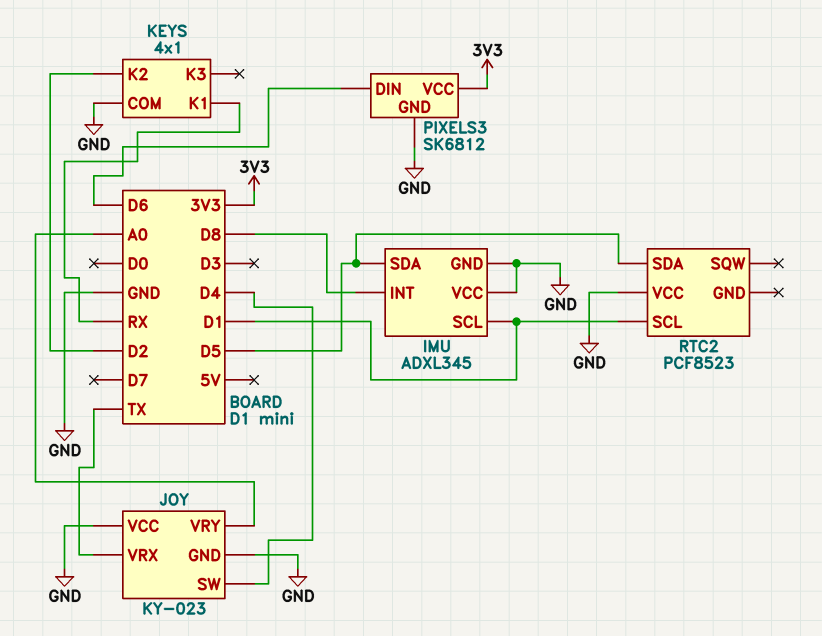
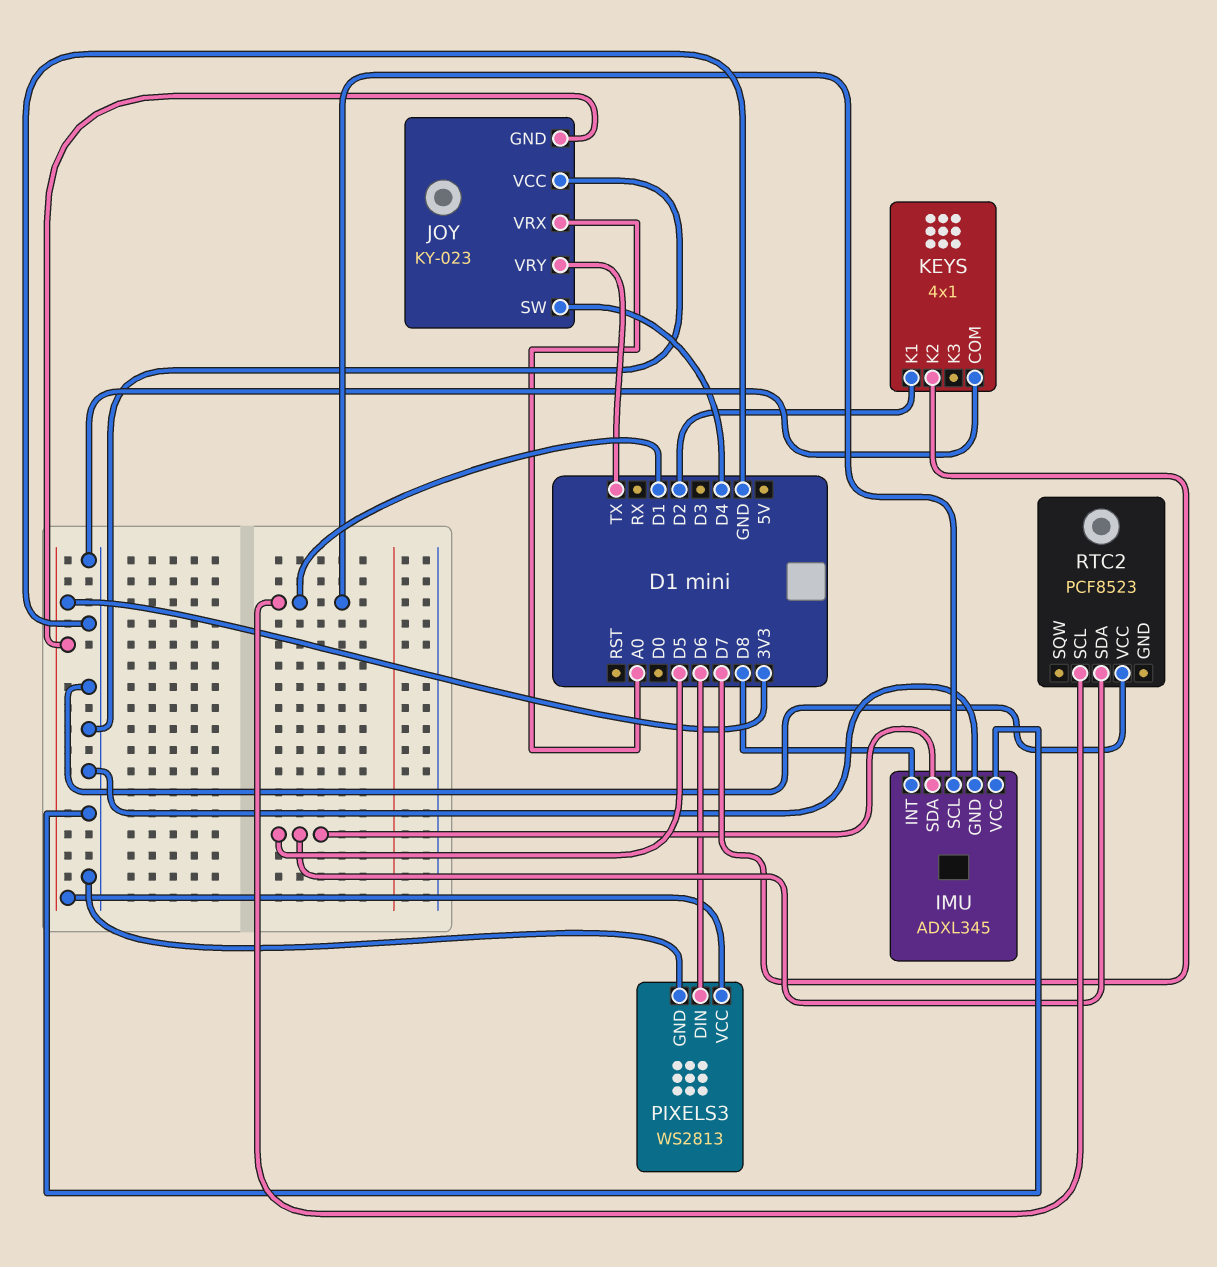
JOY pin GND: GND -> 3V3
JOY pin VRX: TX -> A0
JOY pin VRY: A0 -> TX
KEYS pin K1: RX -> D2
KEYS pin K2: D2 -> D7
PIXELS3: SK6812 -> WS2813

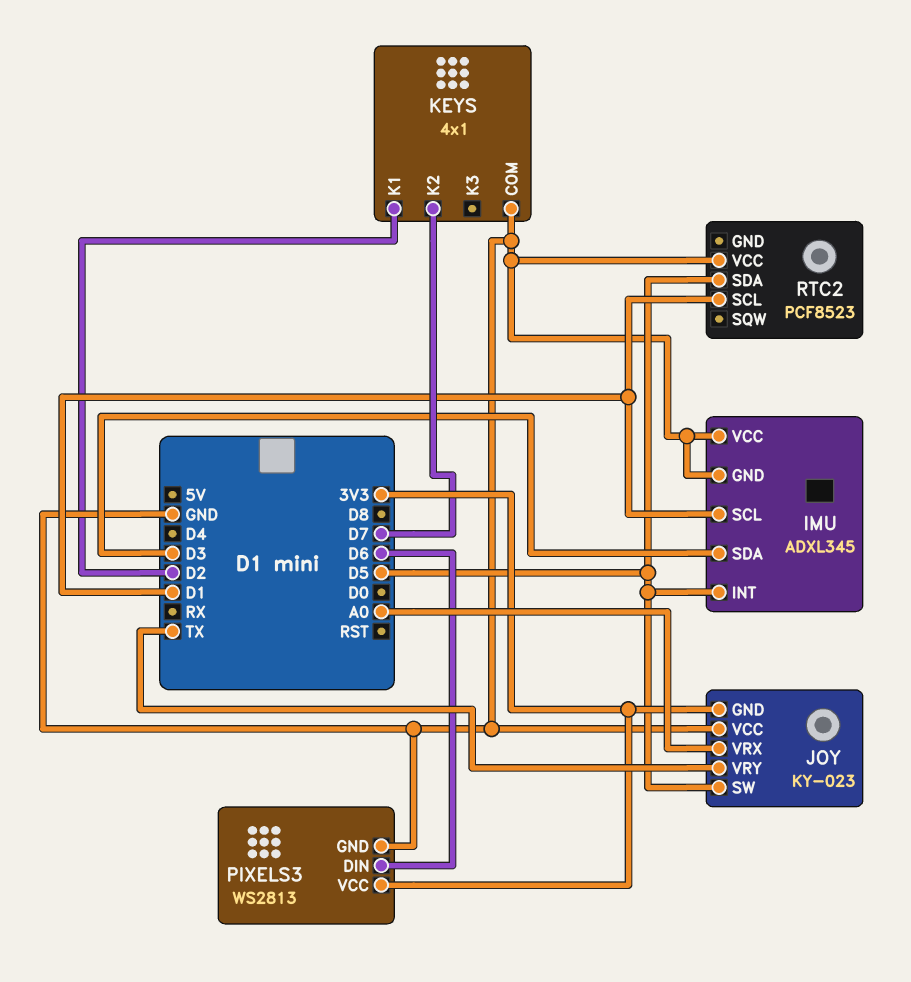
IMU pin INT: D8 -> D5
IMU pin SDA: D5 -> D3
JOY pin SW: D4 -> D5

